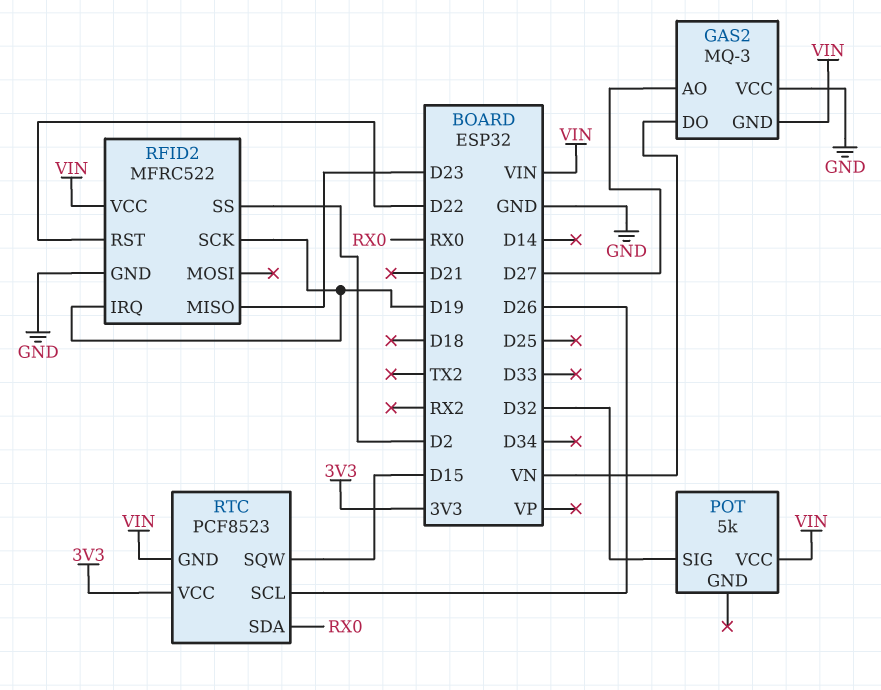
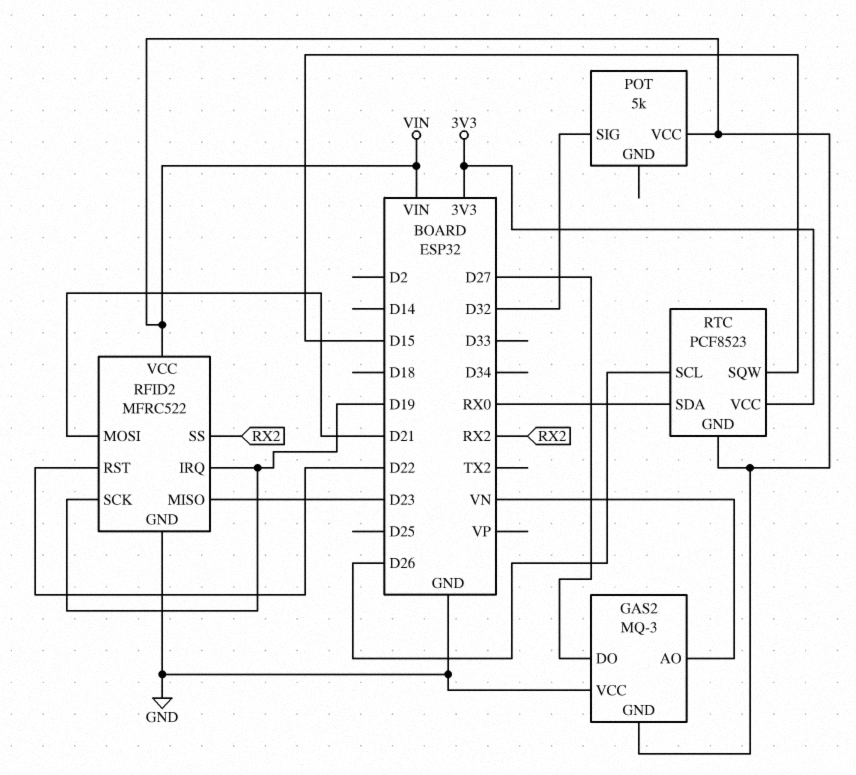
GAS2 pin AO: D27 -> VN
GAS2 pin DO: VN -> D27
RFID2 pin MOSI: none -> D21
RFID2 pin SS: D2 -> RX2

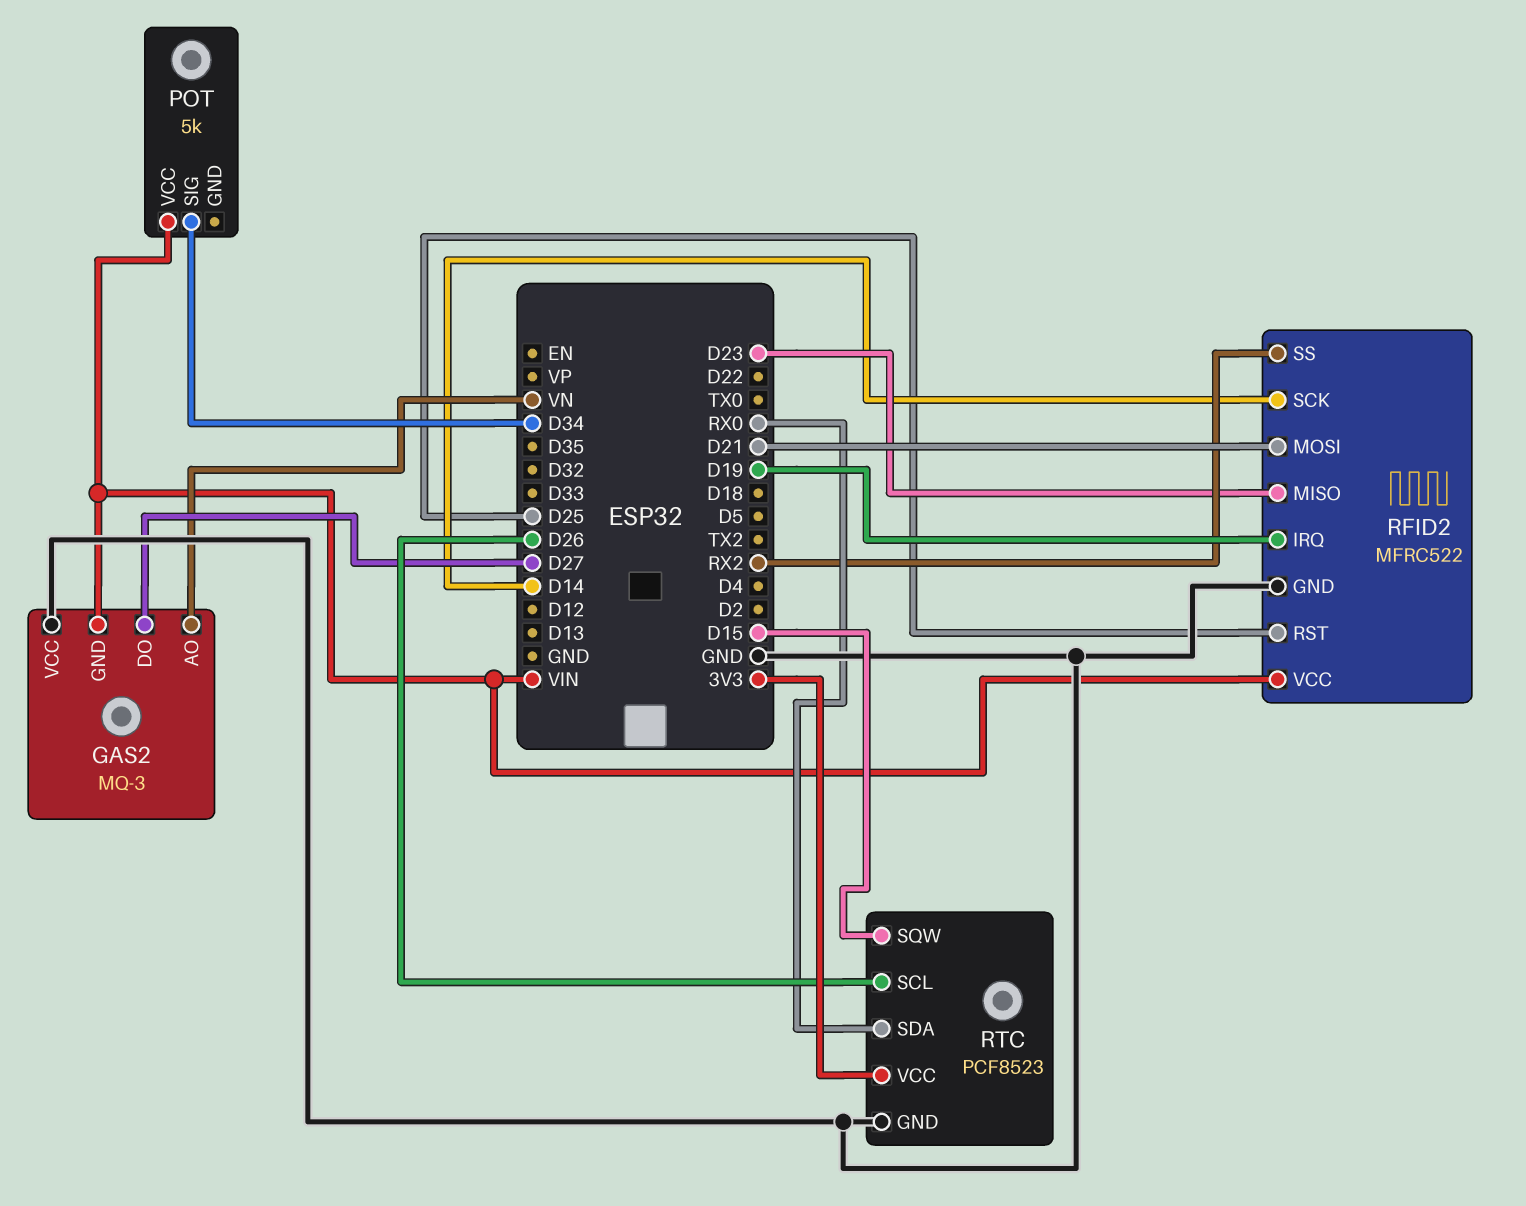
POT pin SIG: D32 -> D34
RFID2 pin RST: D22 -> D25
RFID2 pin SCK: D19 -> D14
RTC pin GND: VIN -> GND

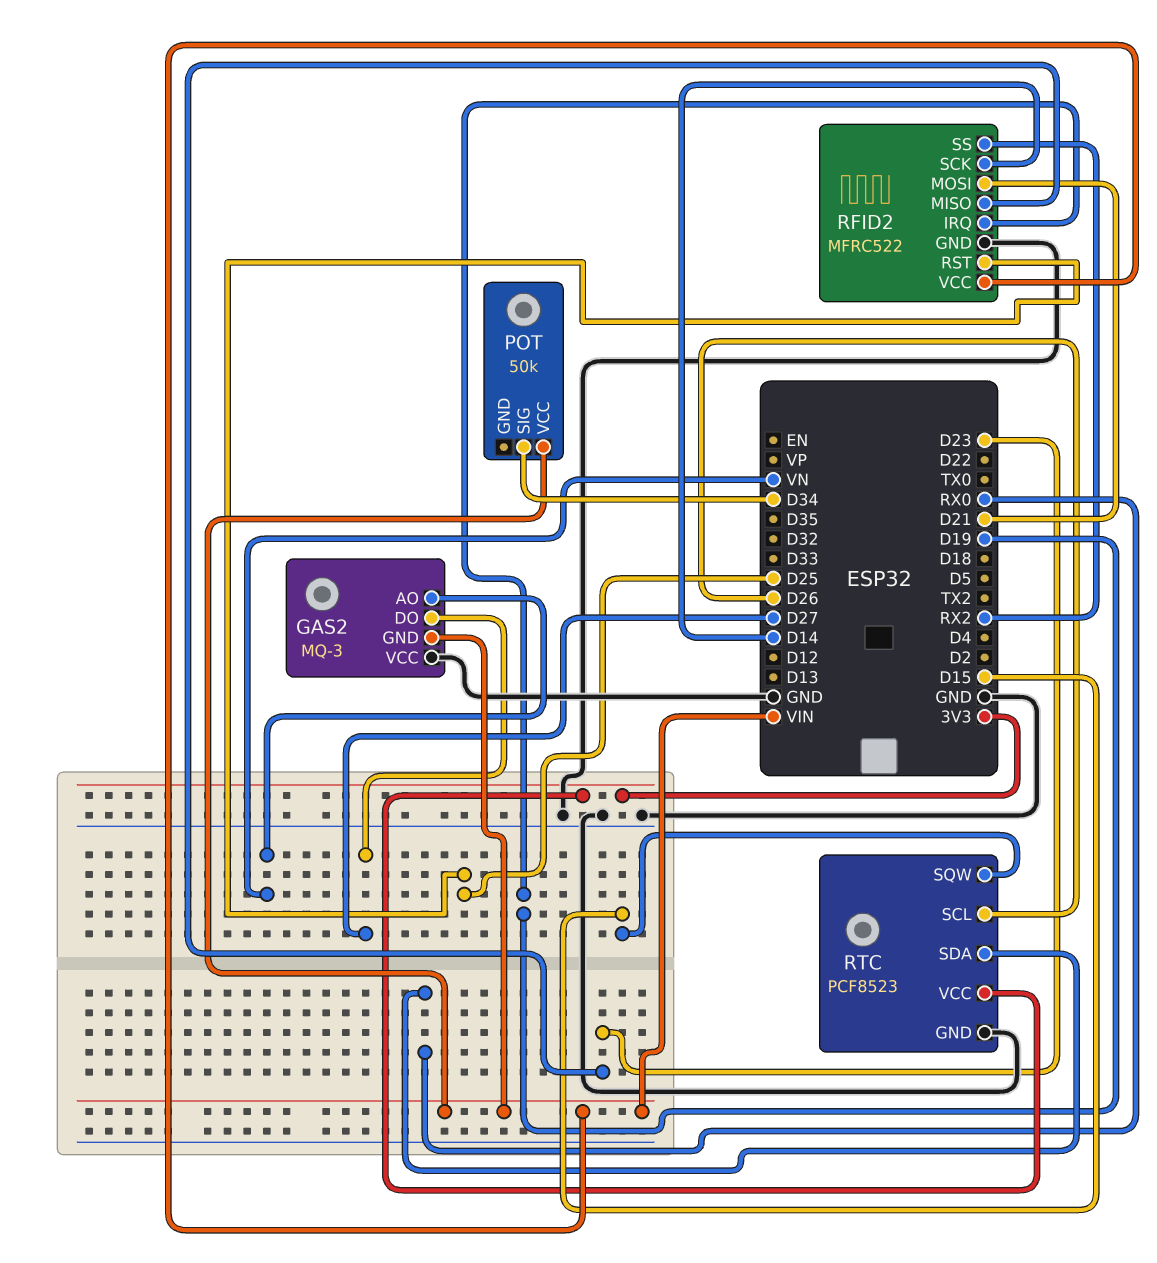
POT: 5k -> 50k

